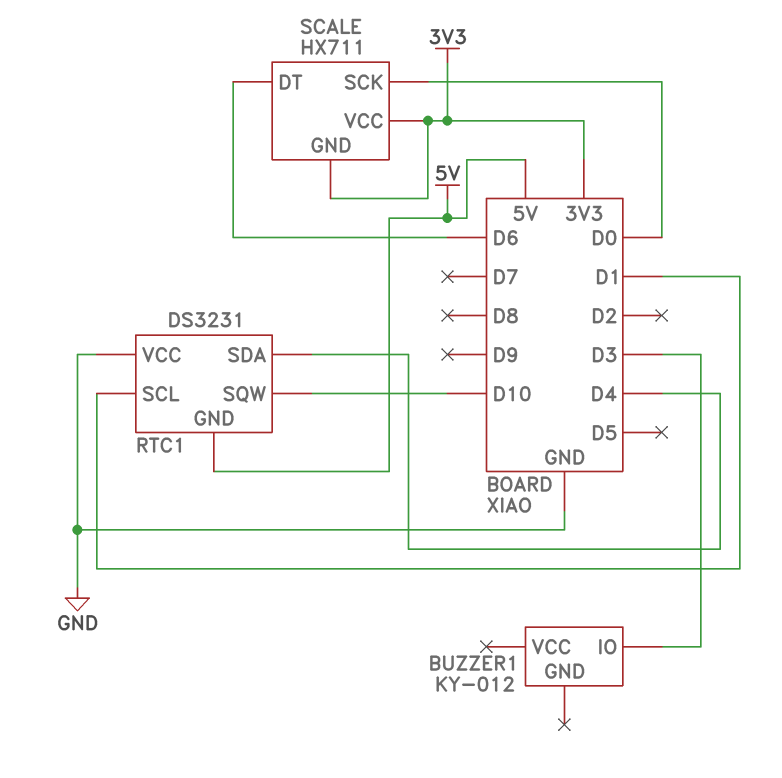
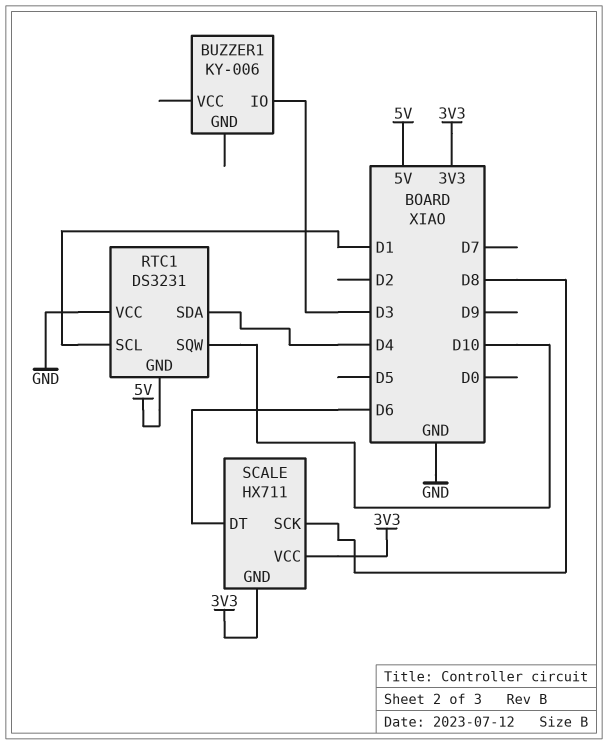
BUZZER1: KY-012 -> KY-006
SCALE pin SCK: D0 -> D8

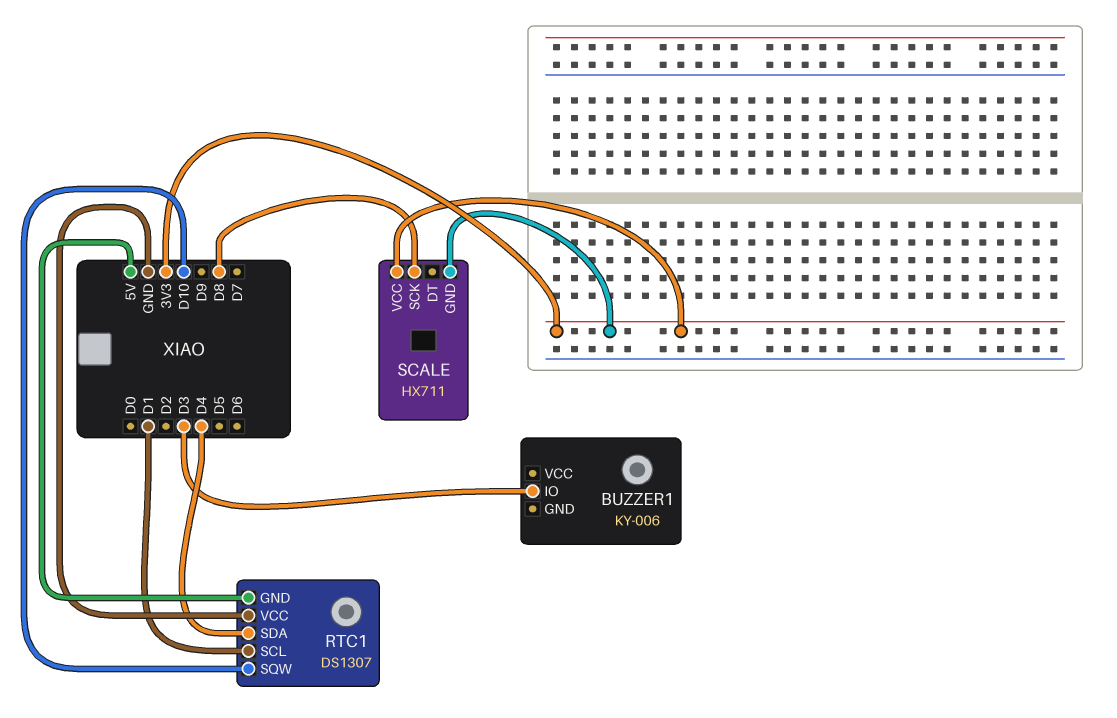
RTC1: DS3231 -> DS1307
SCALE pin DT: D6 -> none

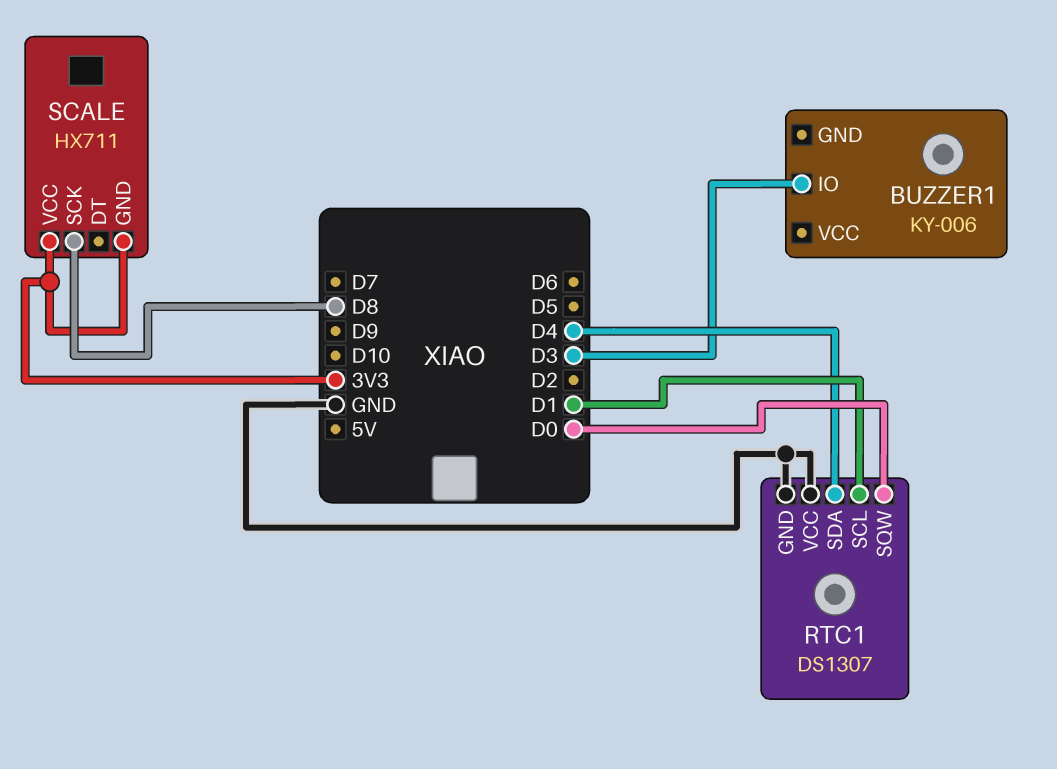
RTC1 pin GND: 5V -> GND
RTC1 pin SQW: D10 -> D0

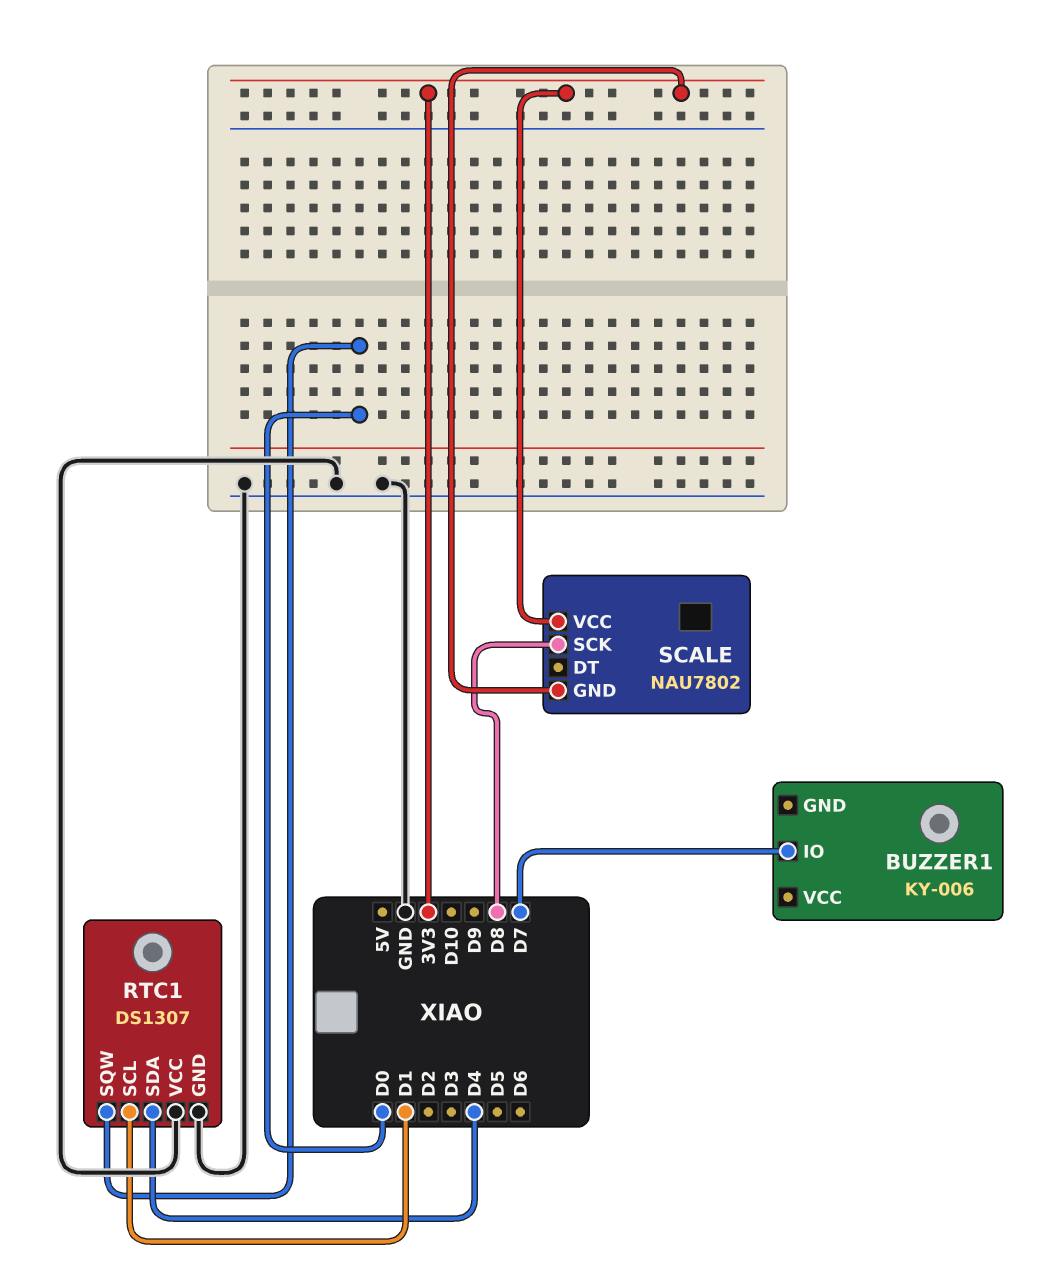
BUZZER1 pin IO: D3 -> D7
SCALE: HX711 -> NAU7802

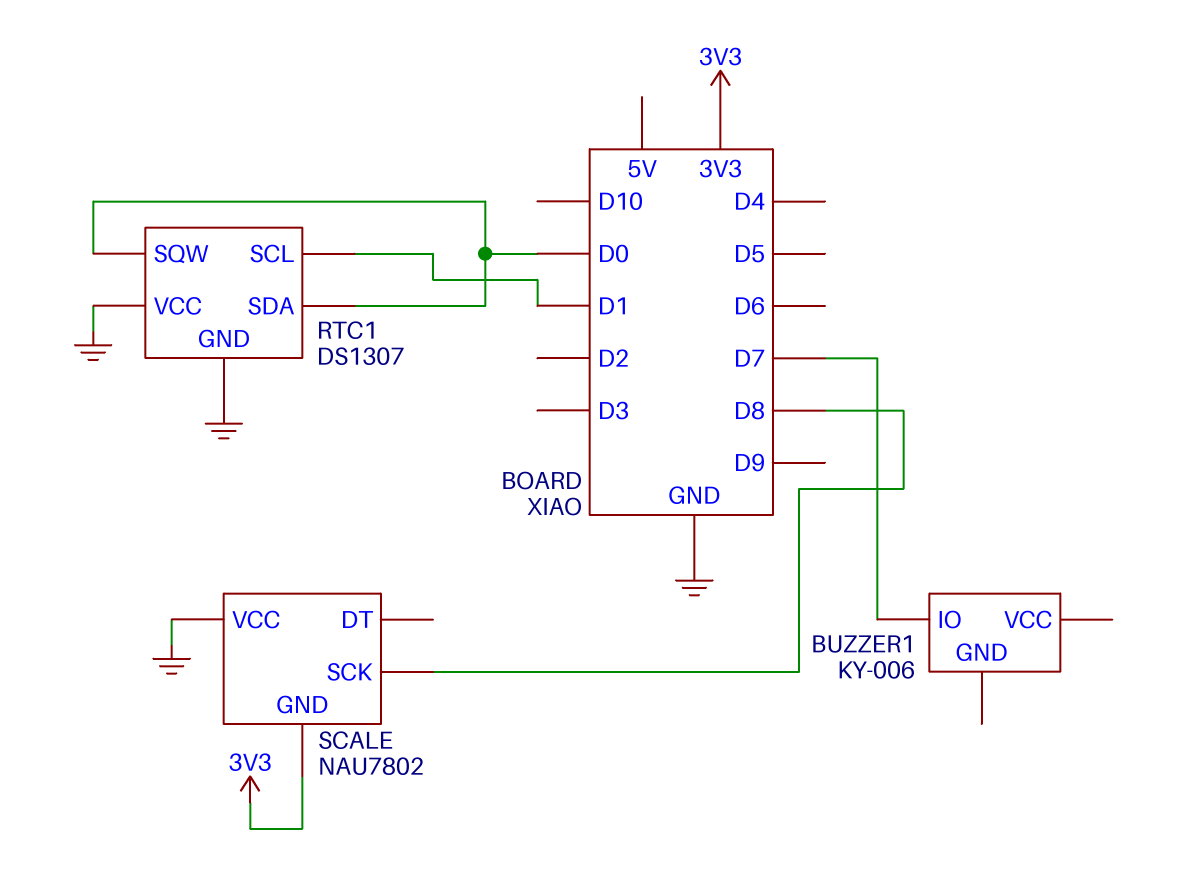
RTC1 pin SDA: D4 -> D0
SCALE pin VCC: 3V3 -> GND

